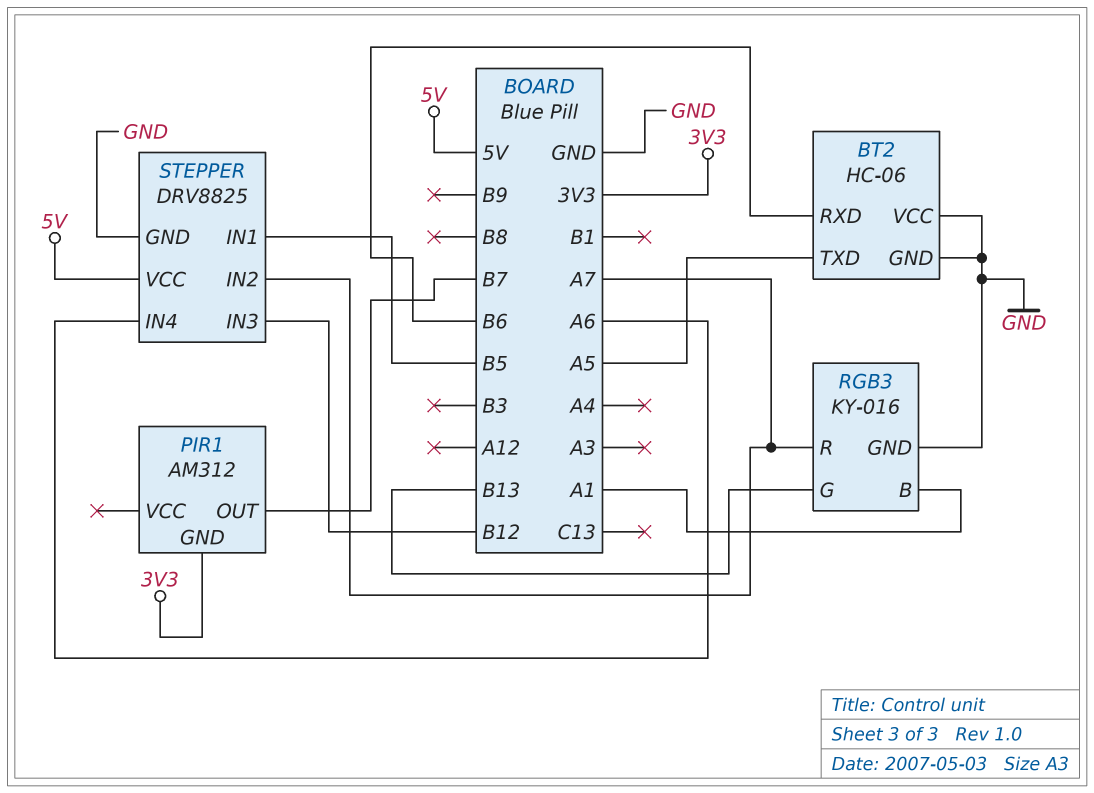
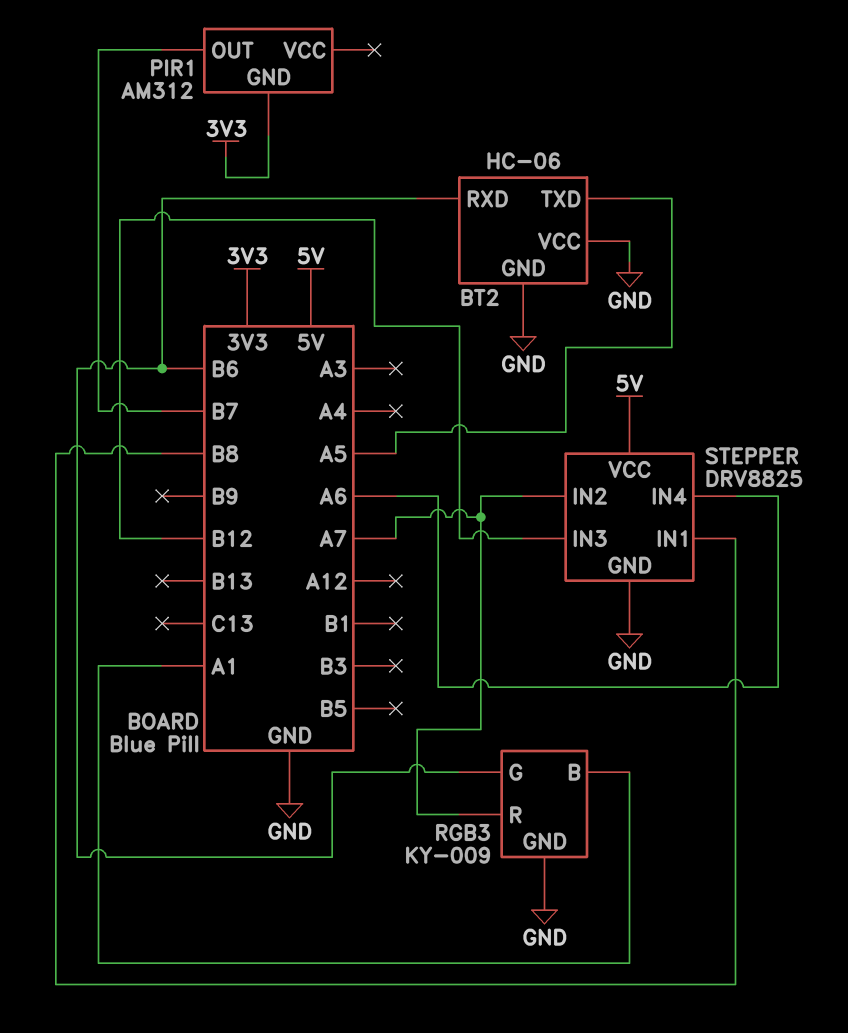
RGB3: KY-016 -> KY-009
RGB3 pin G: B13 -> B6
STEPPER pin IN1: B5 -> B8

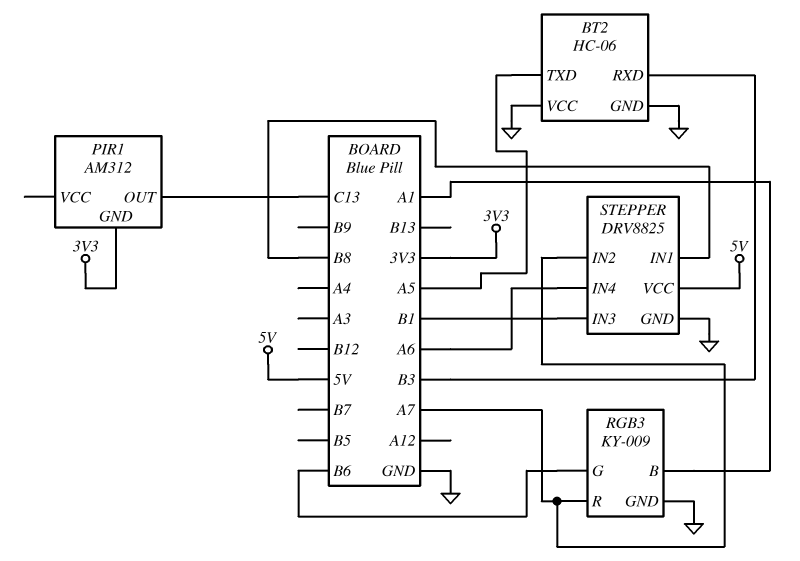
BT2 pin RXD: B6 -> B3
PIR1 pin OUT: B7 -> C13
STEPPER pin IN3: B12 -> B1

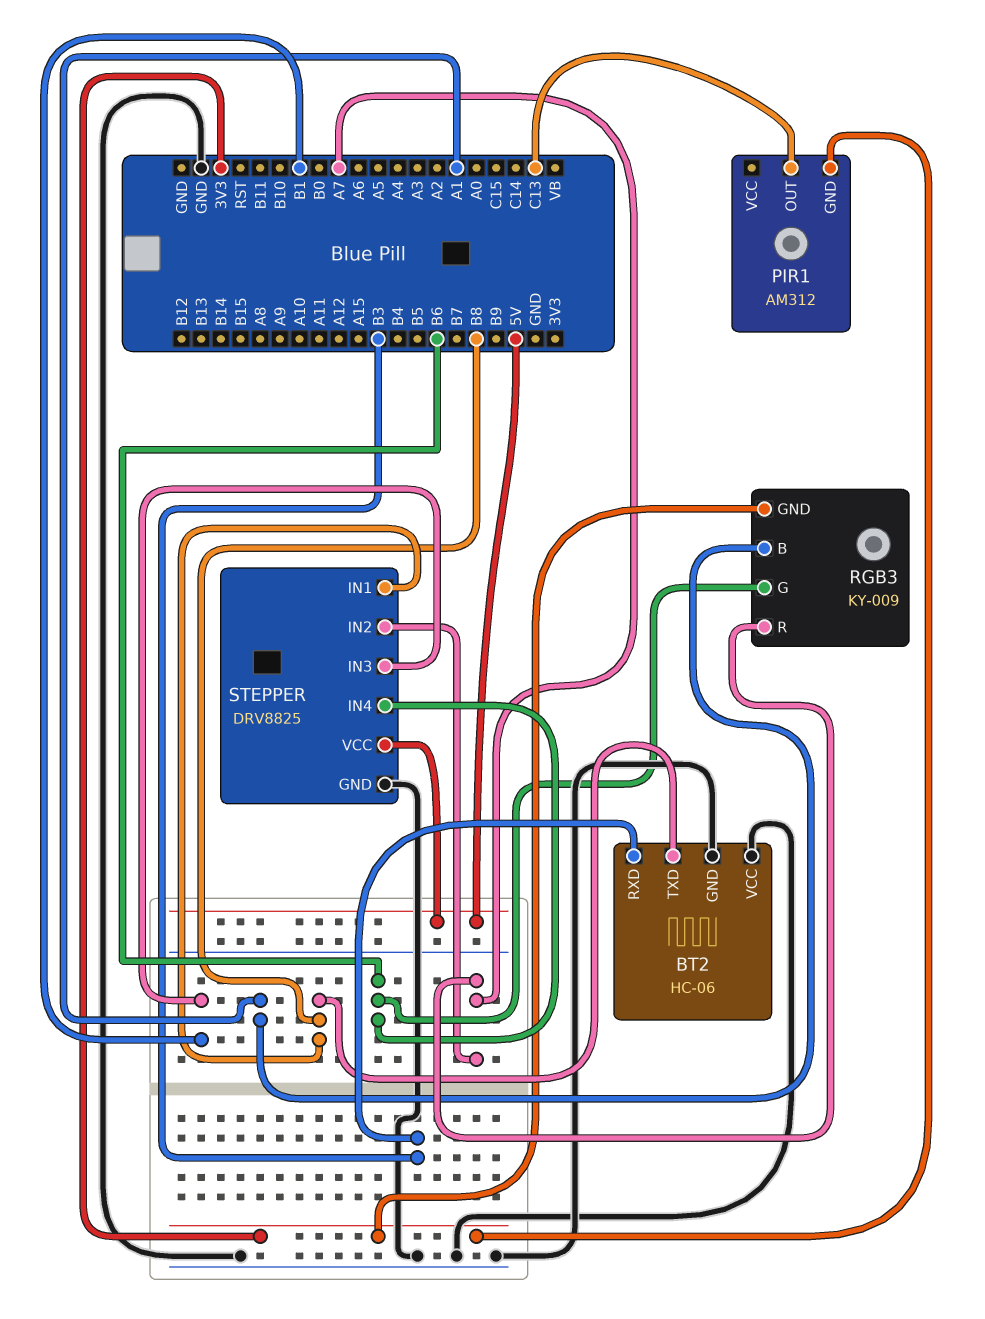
BT2 pin TXD: A5 -> B8
RGB3 pin GND: GND -> 3V3
STEPPER pin IN4: A6 -> B6

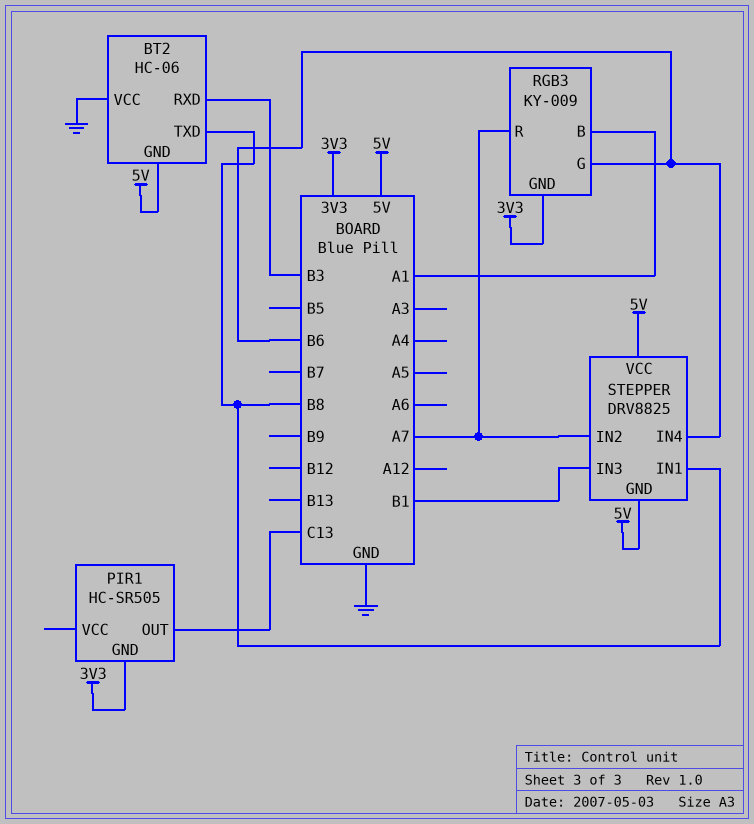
BT2 pin GND: GND -> 5V
PIR1: AM312 -> HC-SR505
STEPPER pin GND: GND -> 5V

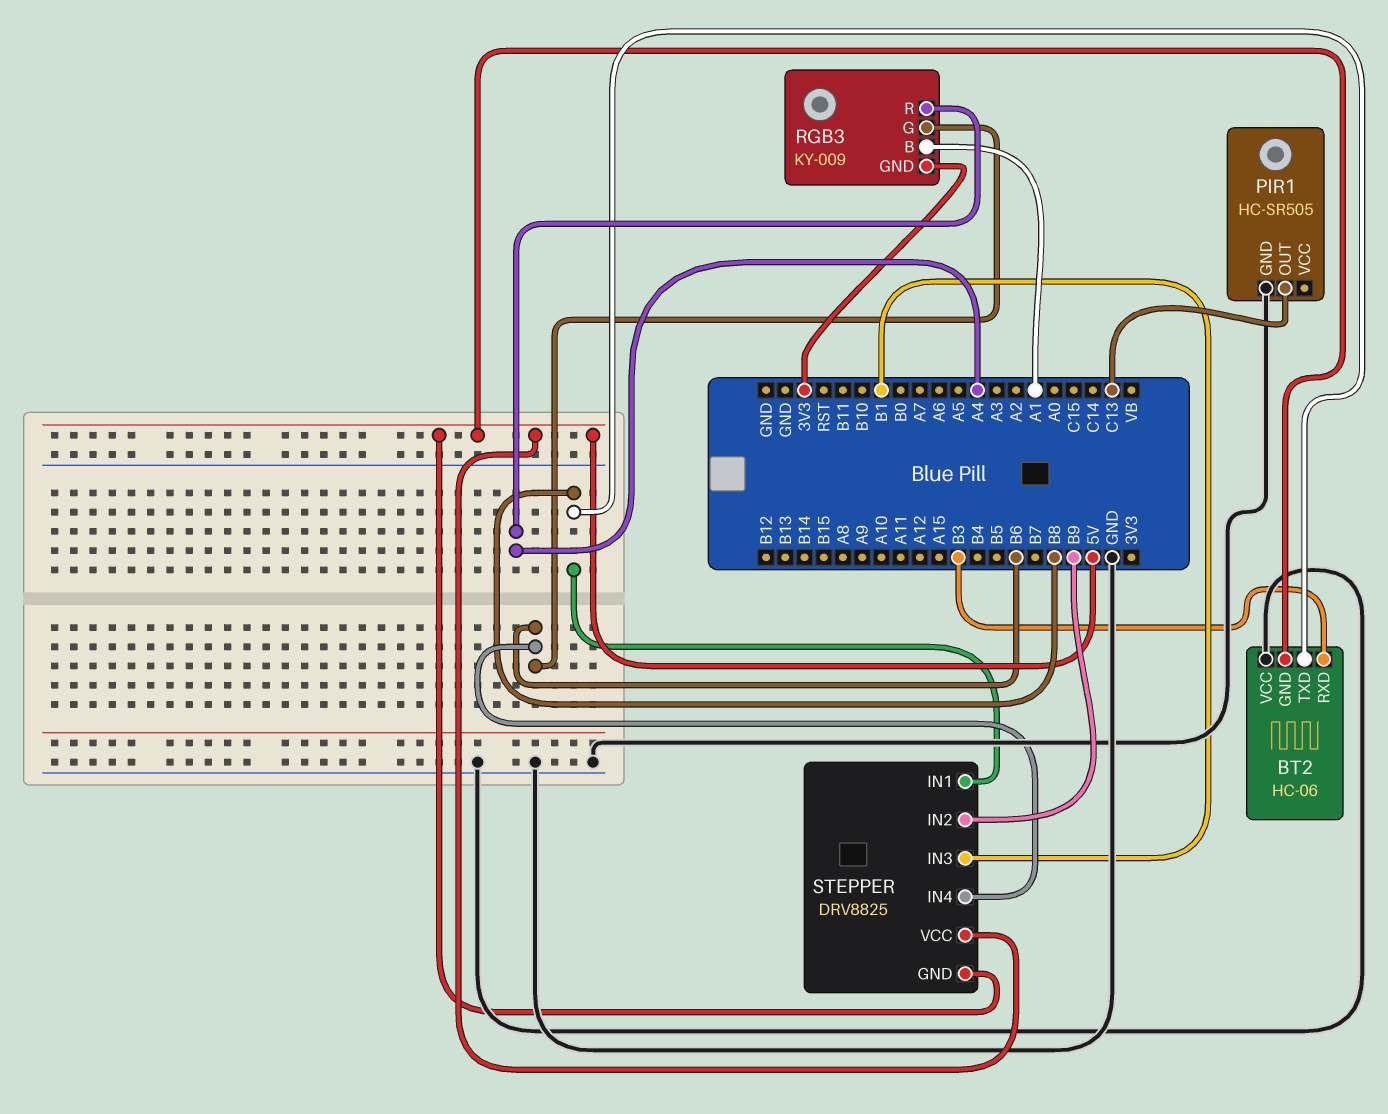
PIR1 pin GND: 3V3 -> GND
RGB3 pin R: A7 -> A4
STEPPER pin IN2: A7 -> B9

